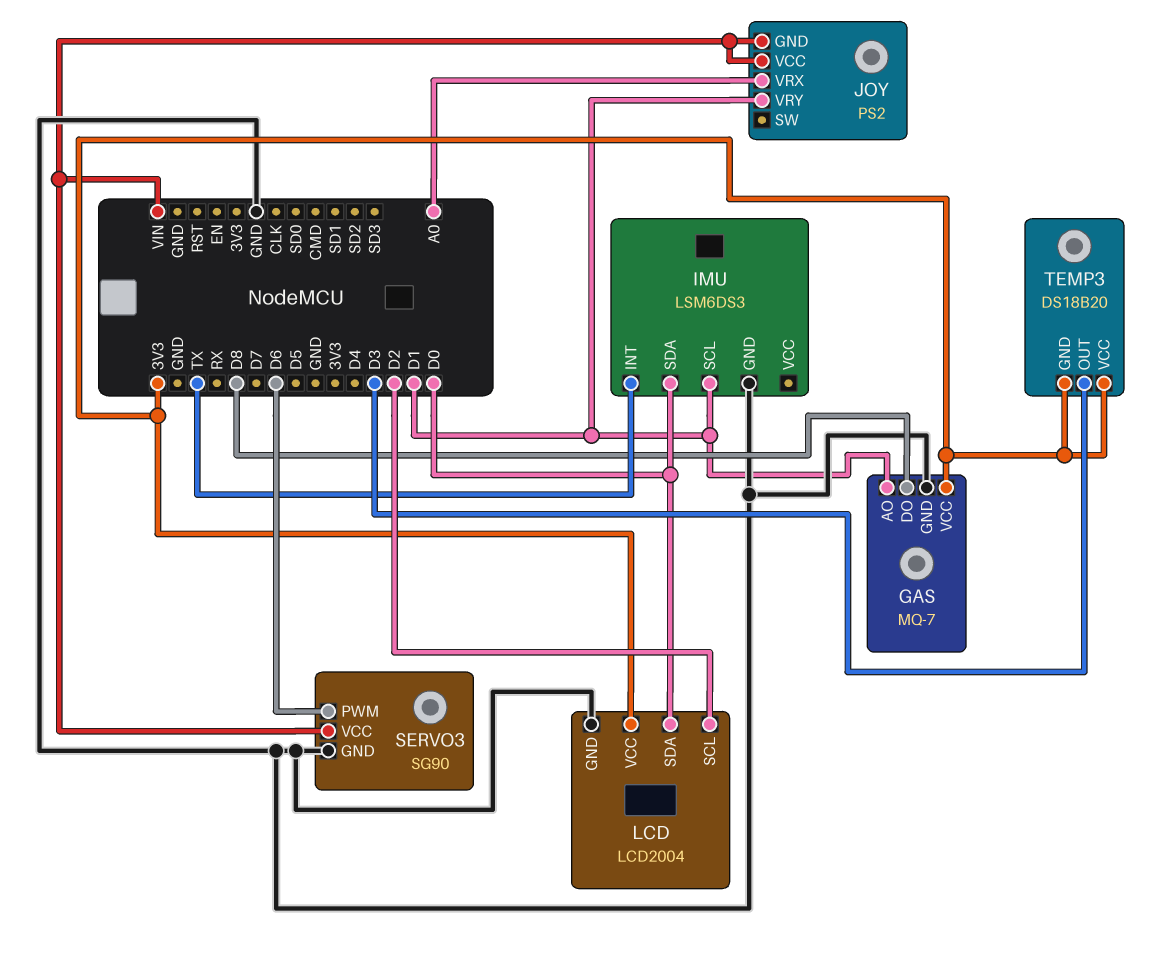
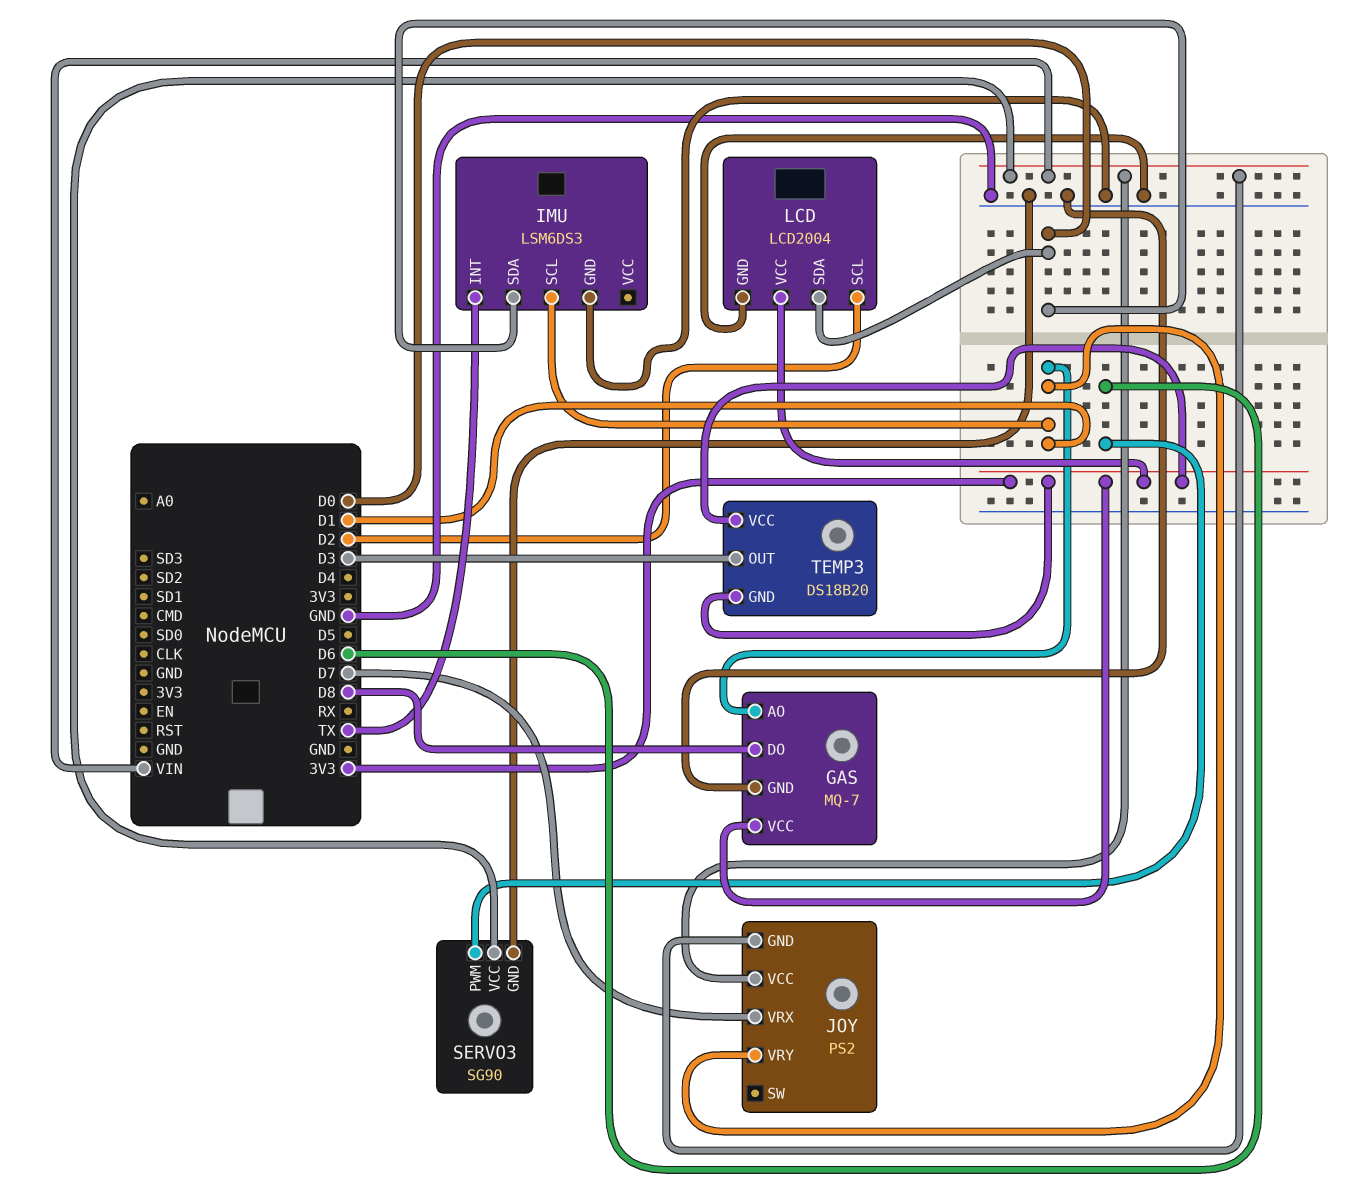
JOY pin VRX: A0 -> D7

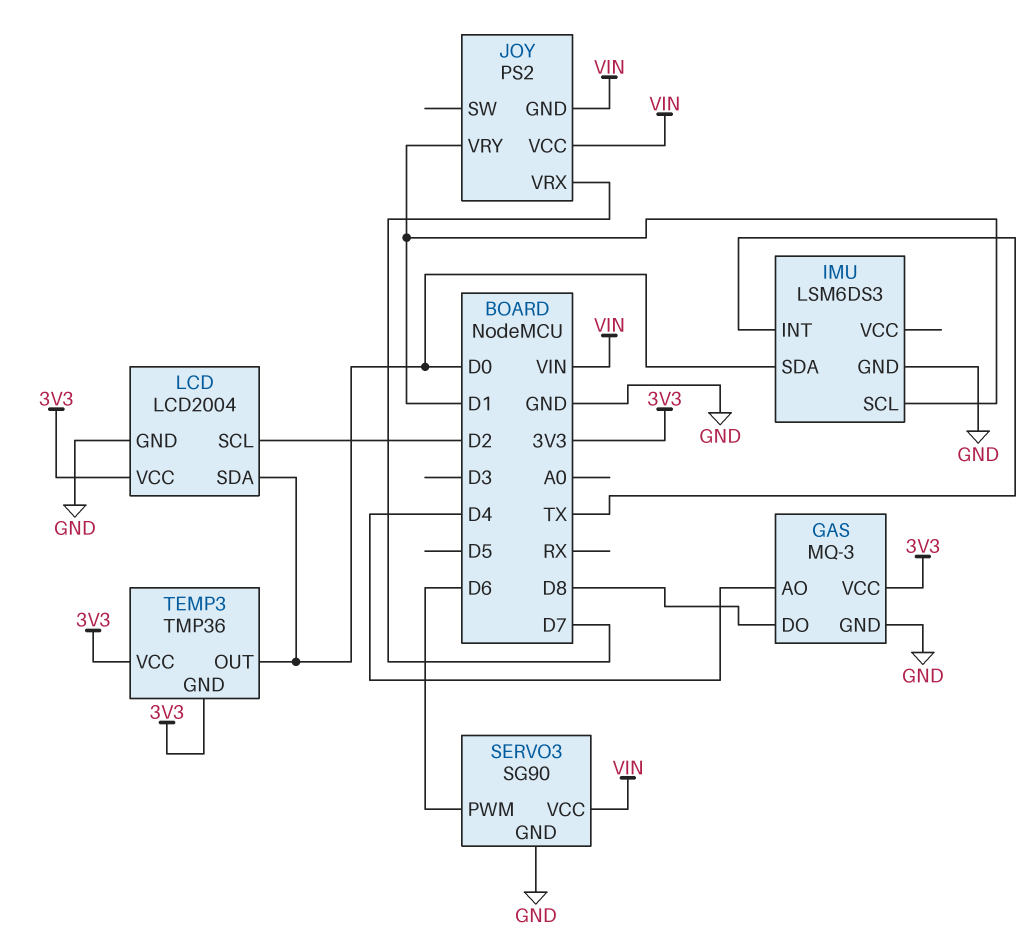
GAS: MQ-7 -> MQ-3
GAS pin AO: D1 -> D4
TEMP3: DS18B20 -> TMP36
TEMP3 pin OUT: D3 -> D0

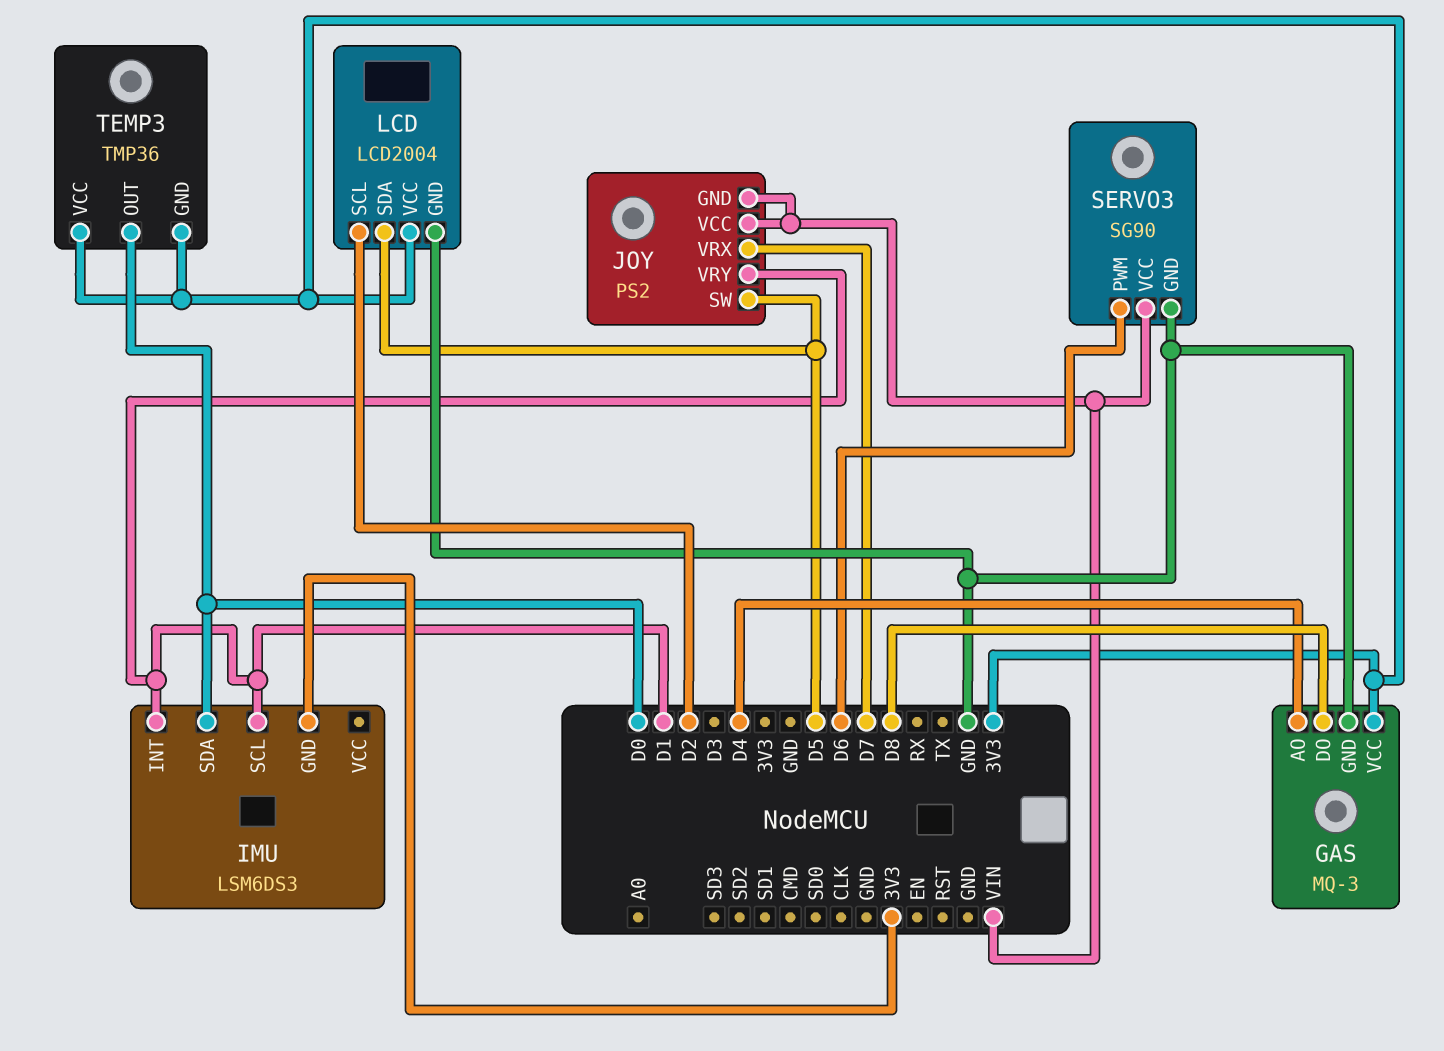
IMU pin GND: GND -> 3V3
IMU pin INT: TX -> D1
JOY pin SW: none -> D5
LCD pin SDA: D0 -> D5

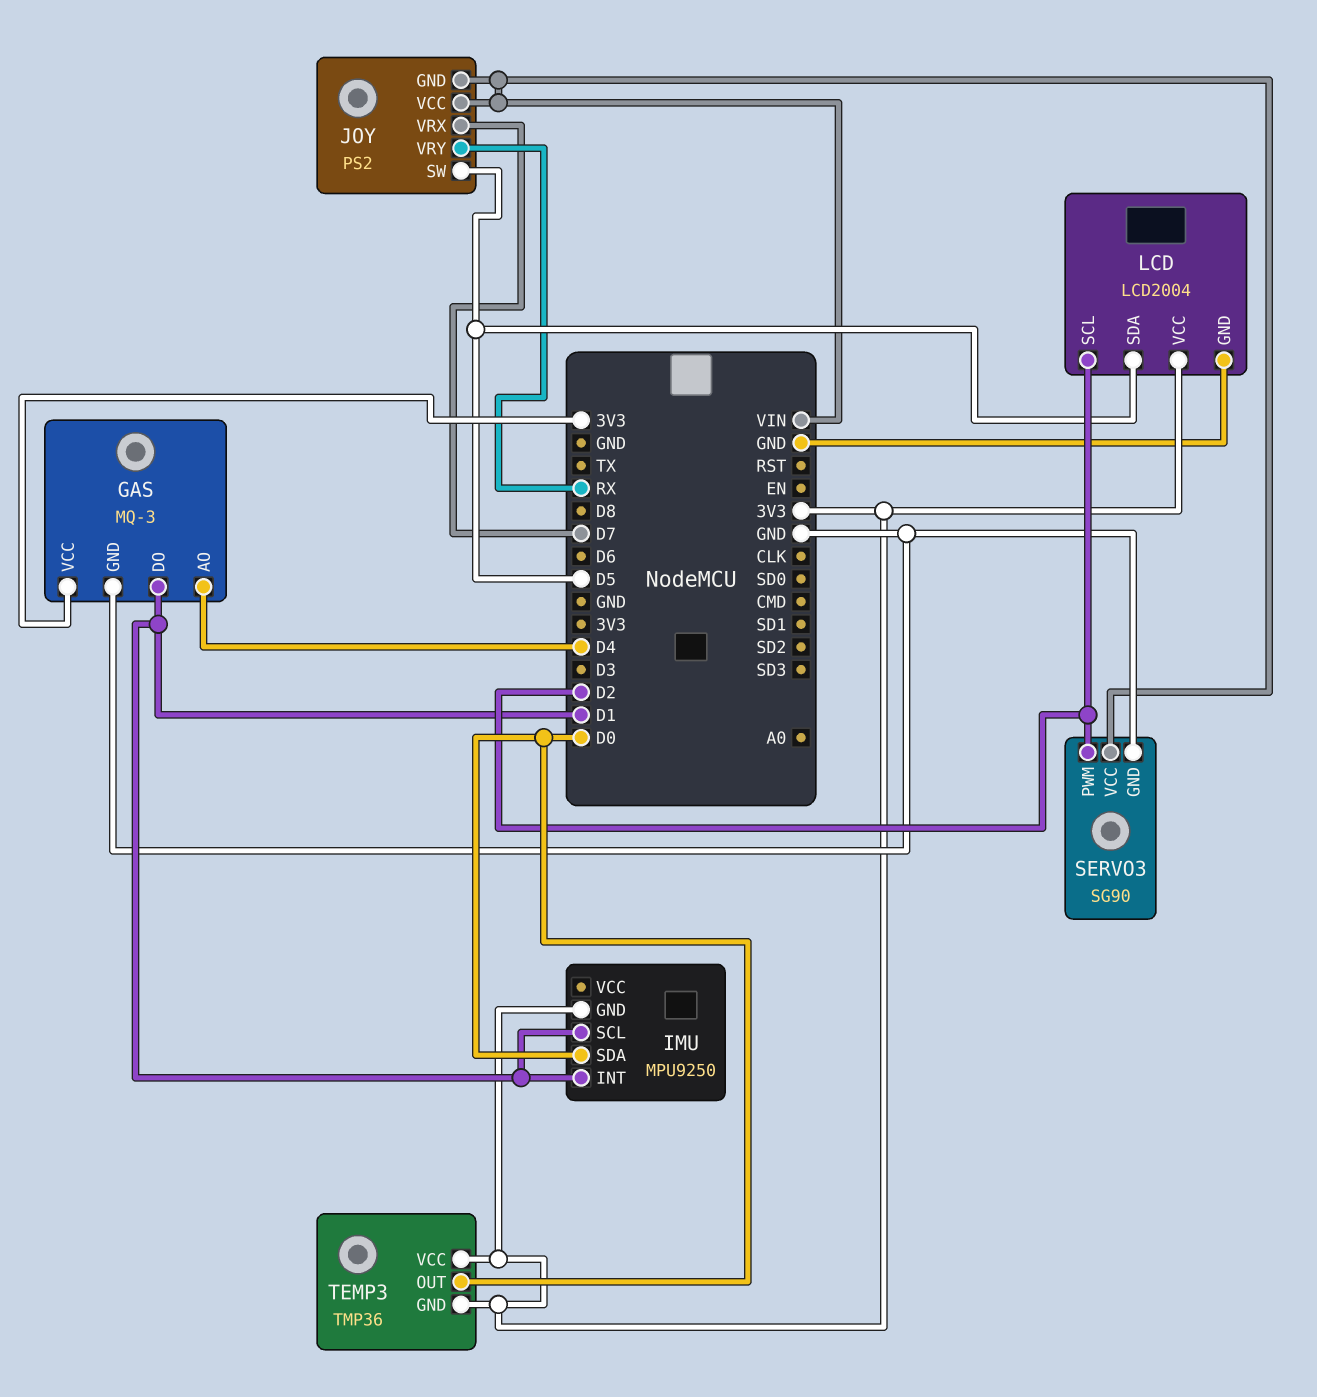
GAS pin DO: D8 -> D1
IMU: LSM6DS3 -> MPU9250
JOY pin VRY: D1 -> RX
SERVO3 pin PWM: D6 -> D2

